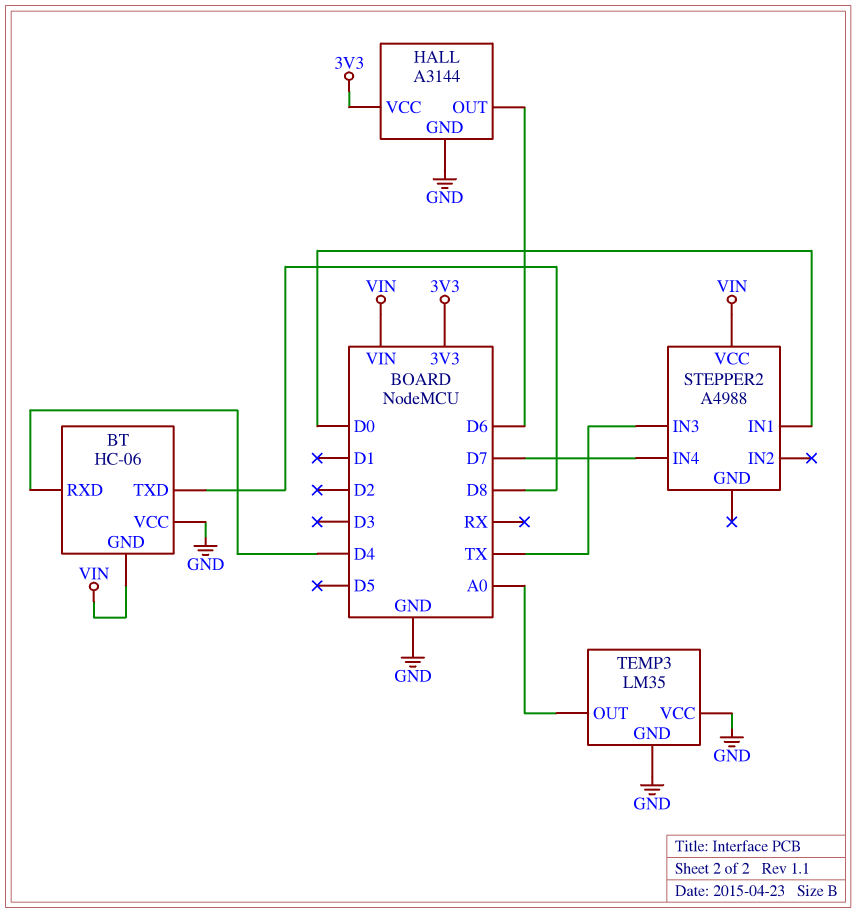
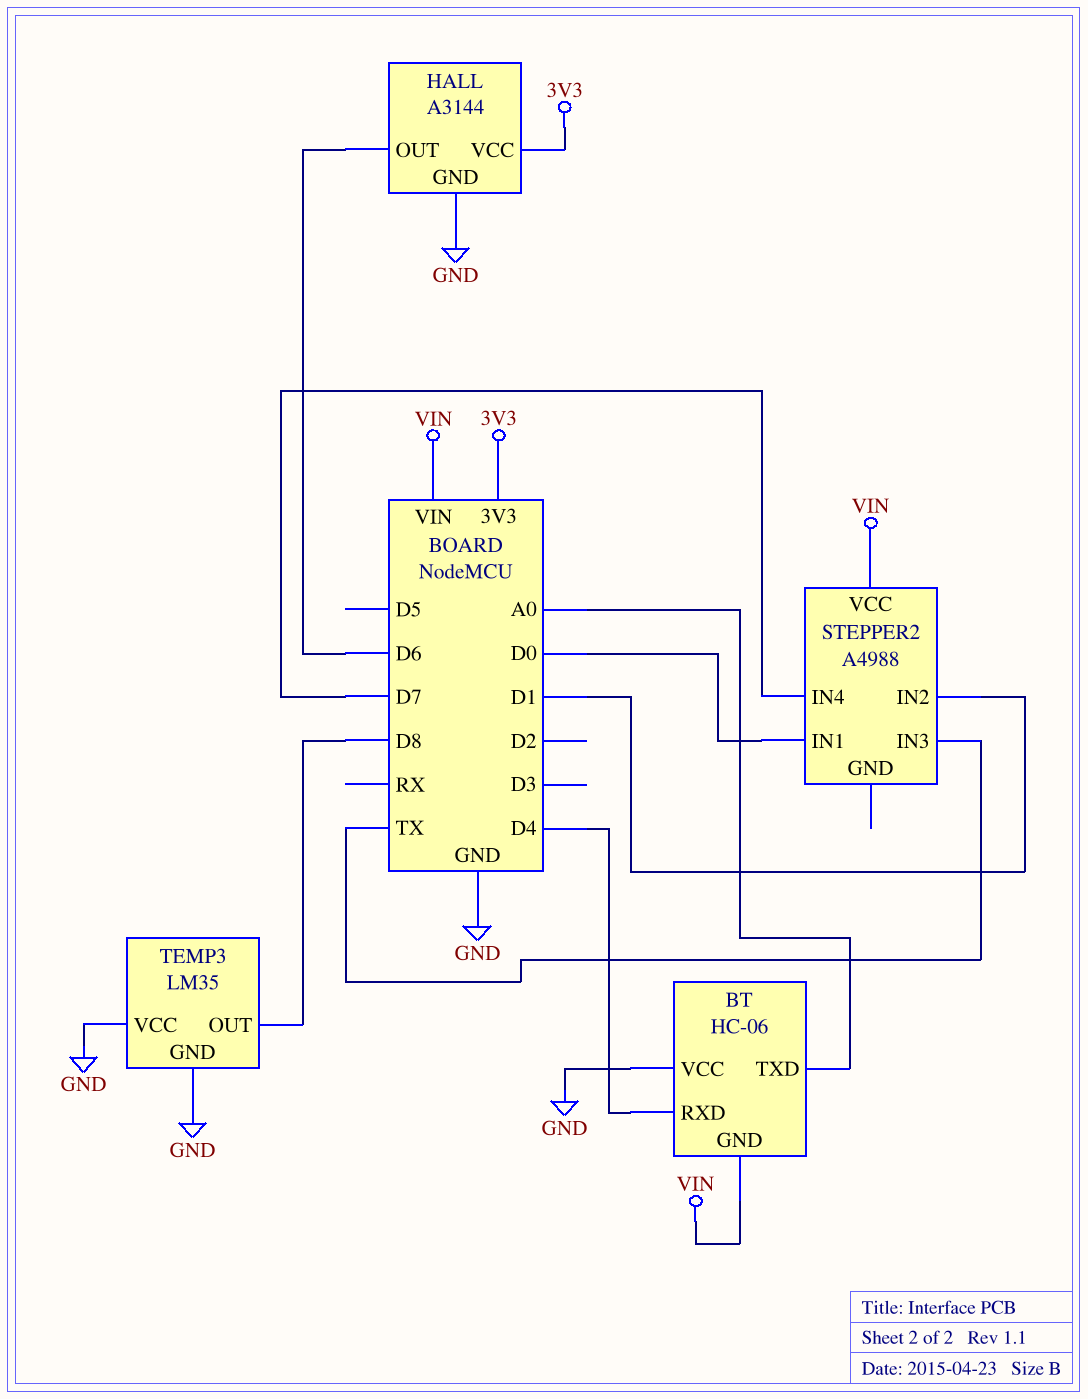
BT pin TXD: D8 -> A0
STEPPER2 pin IN2: none -> D1
TEMP3 pin OUT: A0 -> D8

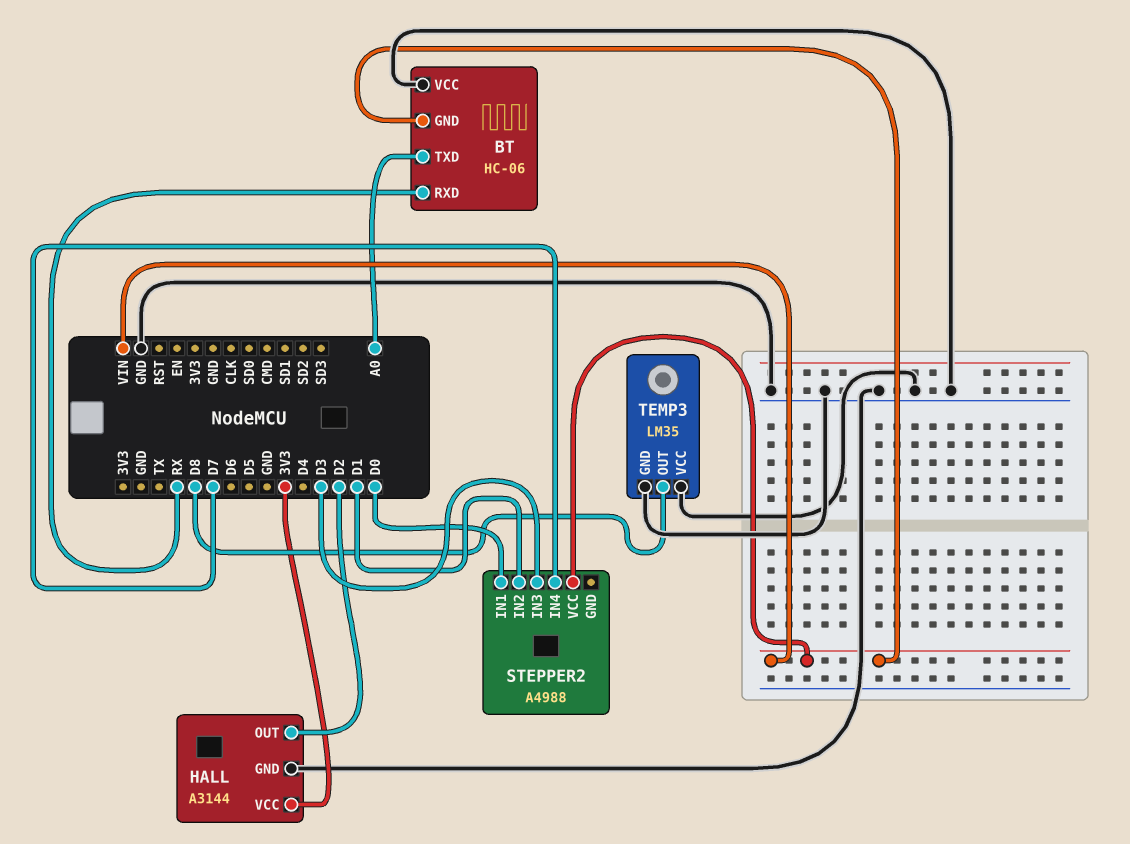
BT pin RXD: D4 -> RX
HALL pin OUT: D6 -> D2
STEPPER2 pin IN3: TX -> D3

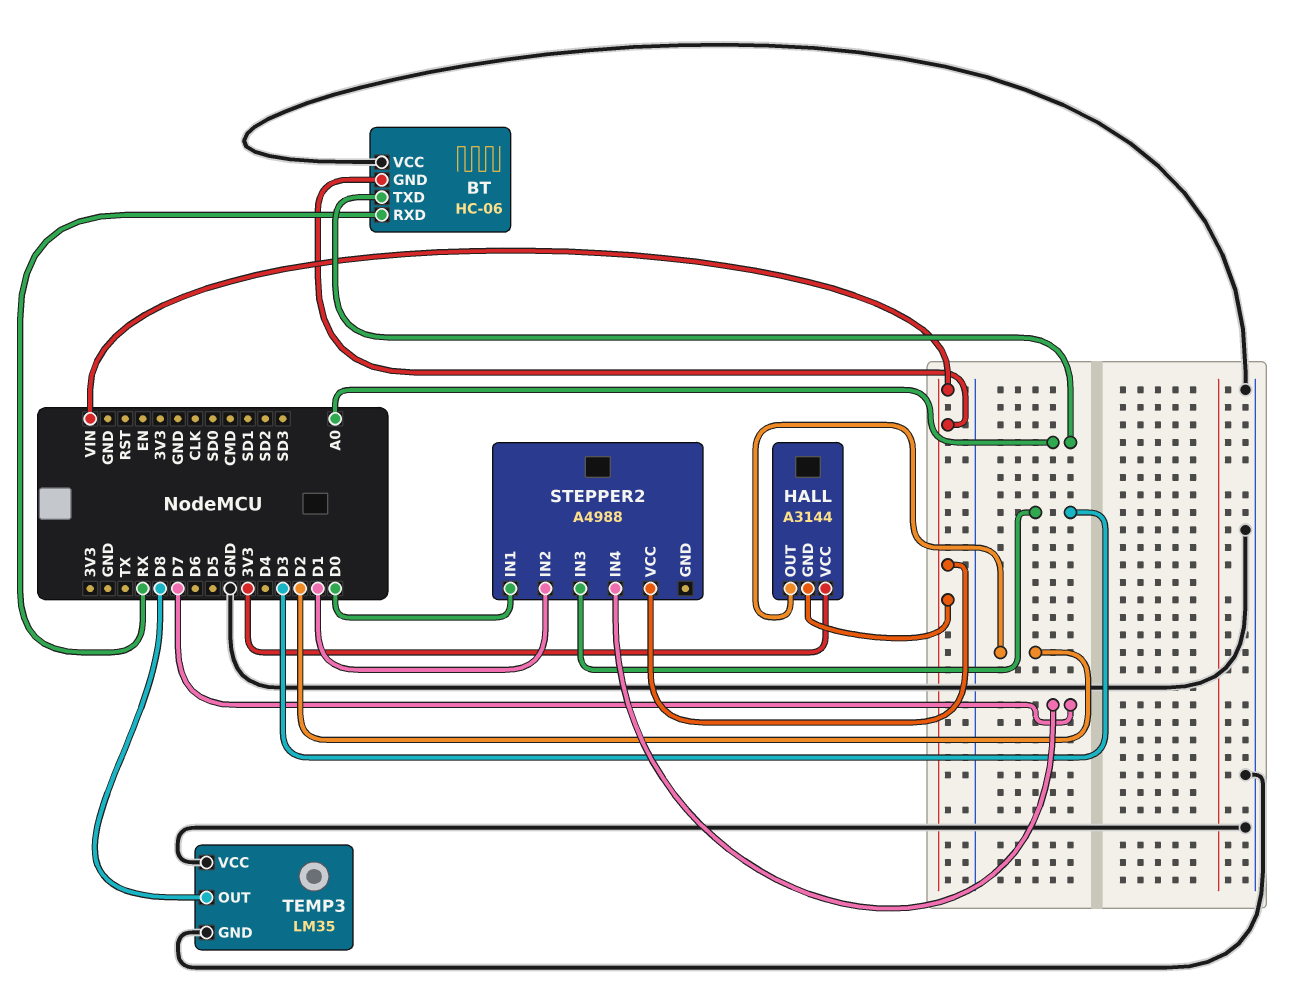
HALL pin GND: GND -> VIN

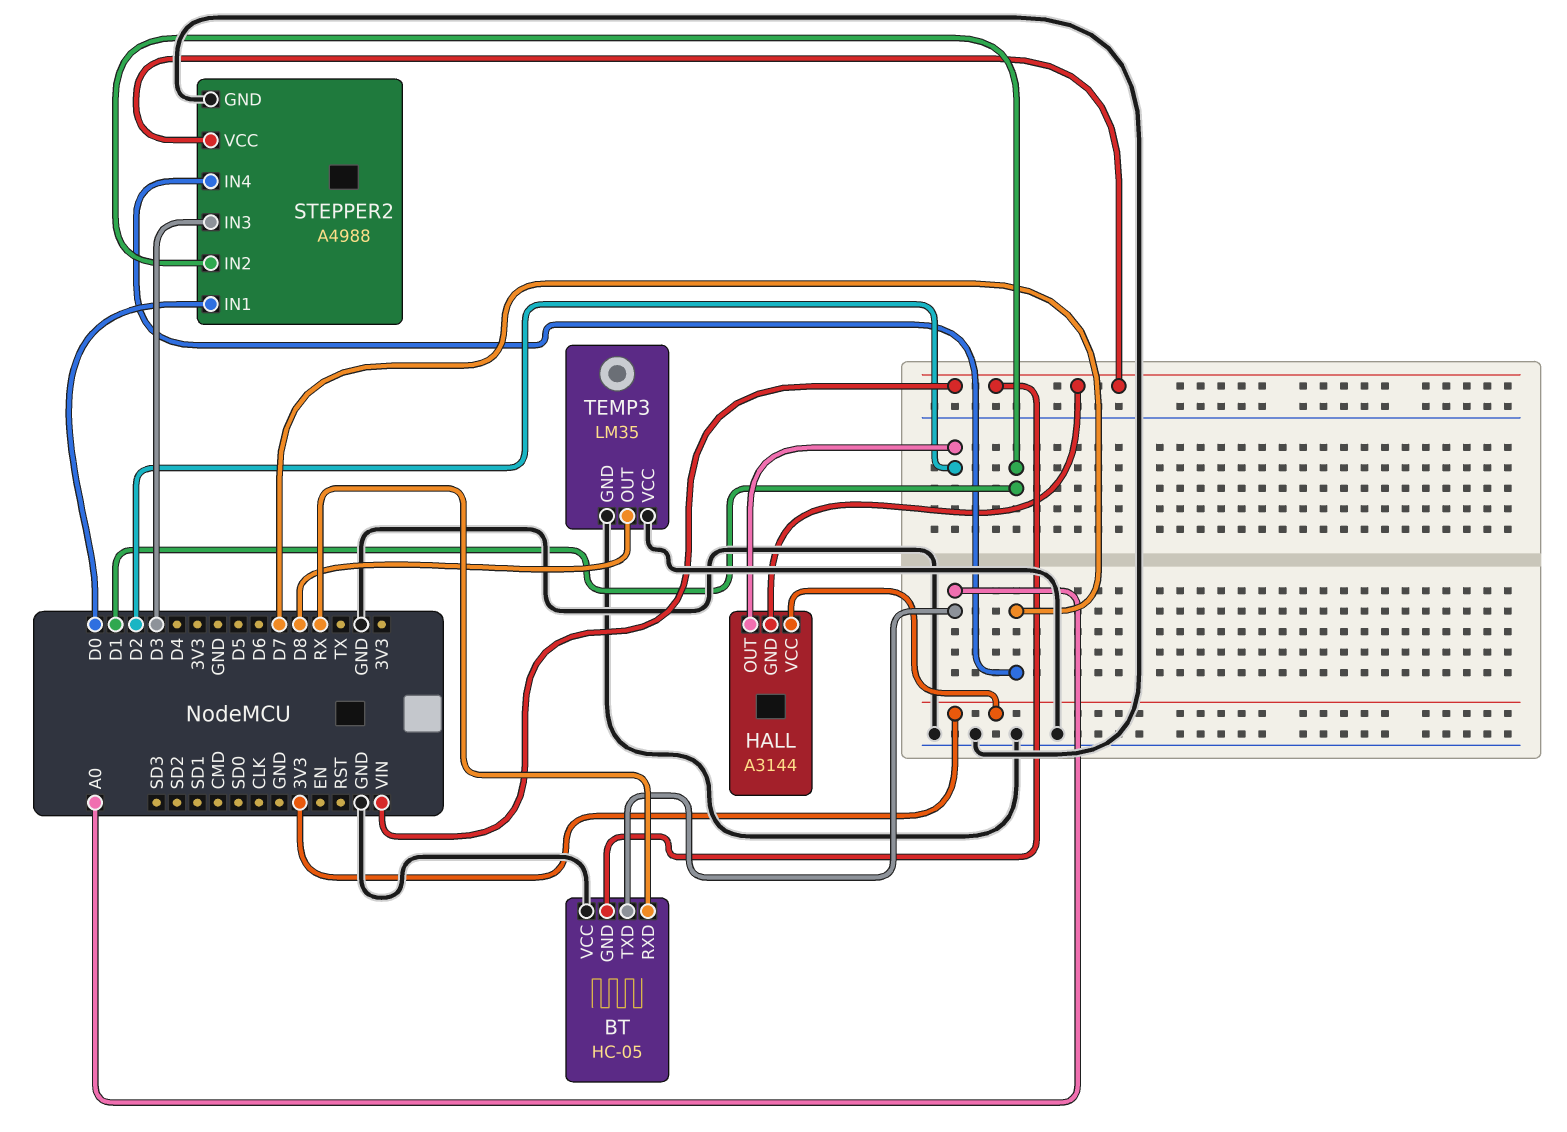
BT: HC-06 -> HC-05
STEPPER2 pin GND: none -> GND

